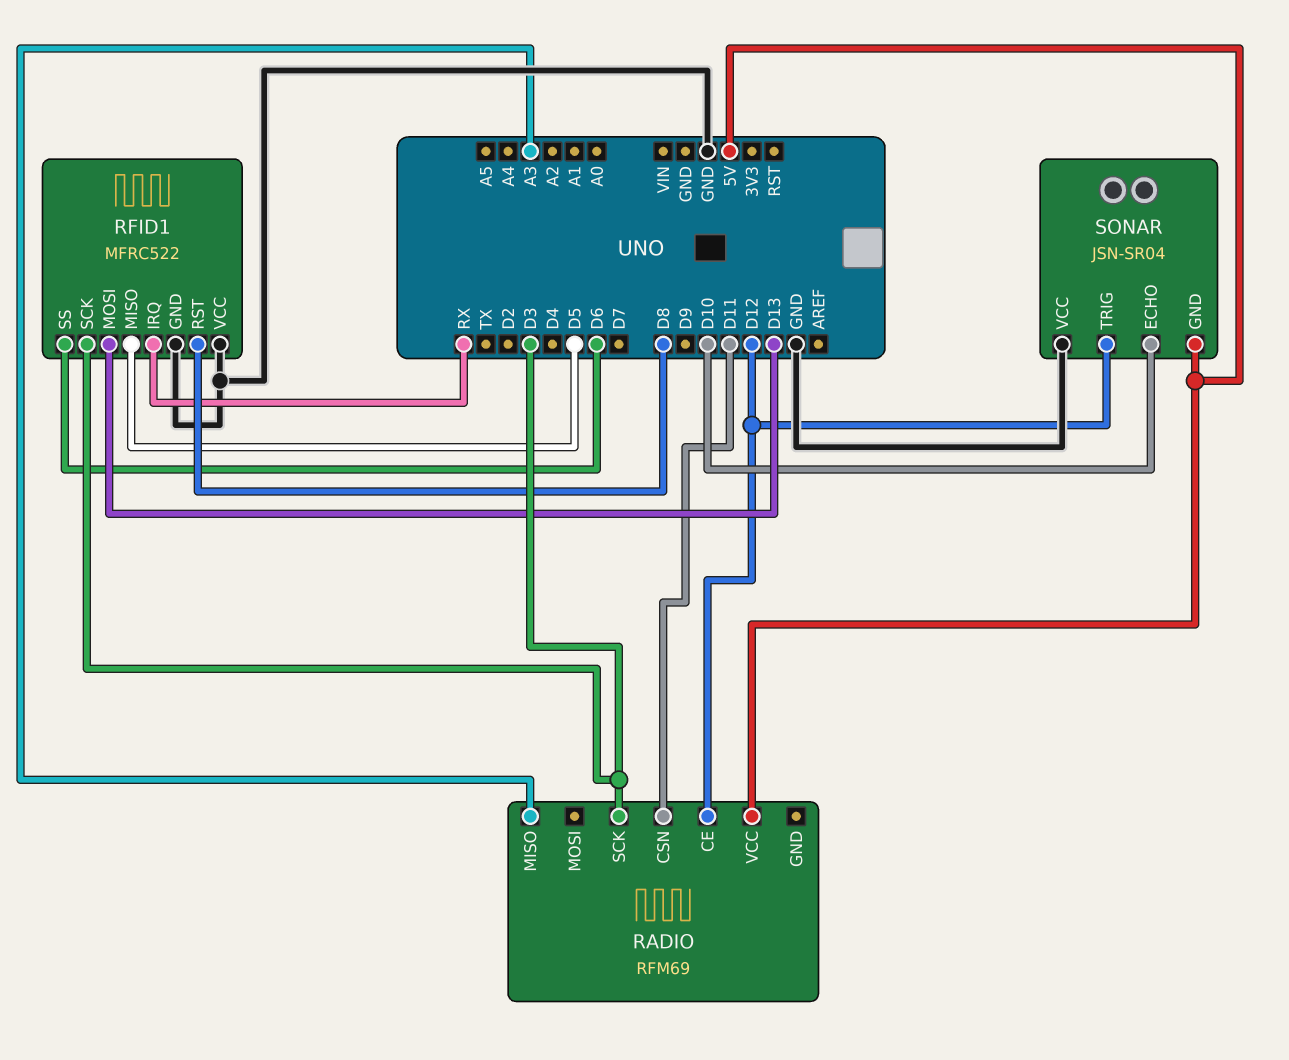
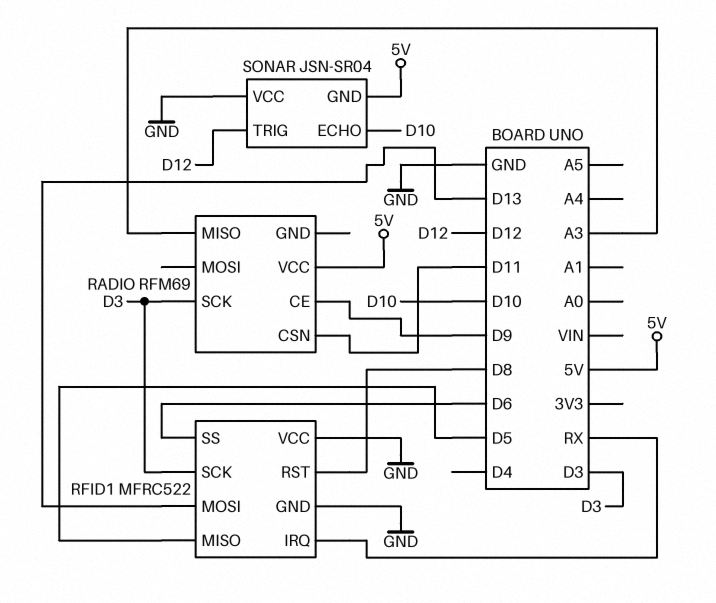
RADIO pin CE: D12 -> D9

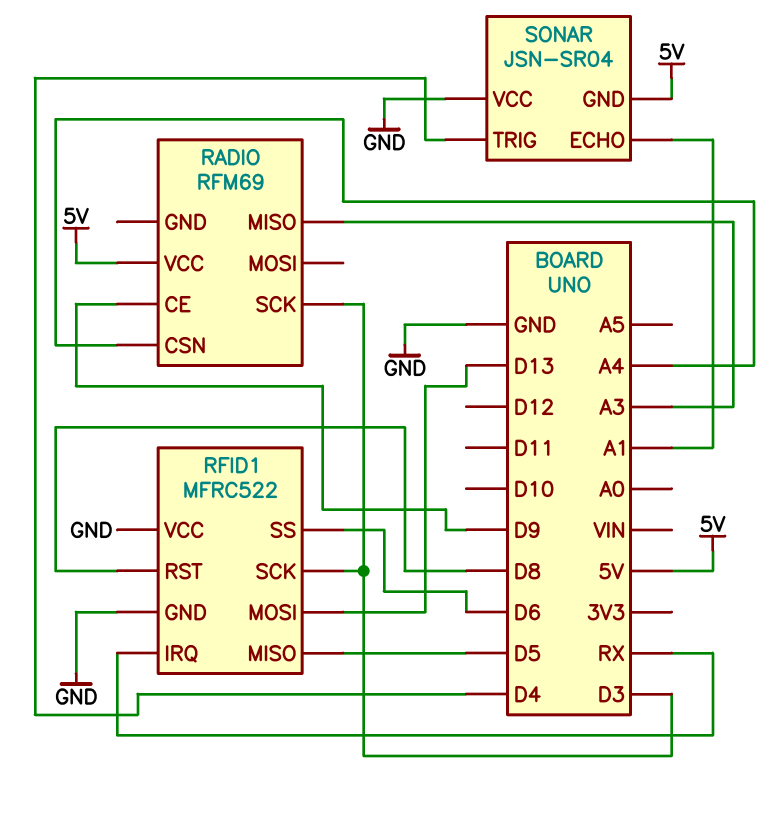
RADIO pin CSN: D11 -> A4
SONAR pin ECHO: D10 -> A1
SONAR pin TRIG: D12 -> D4

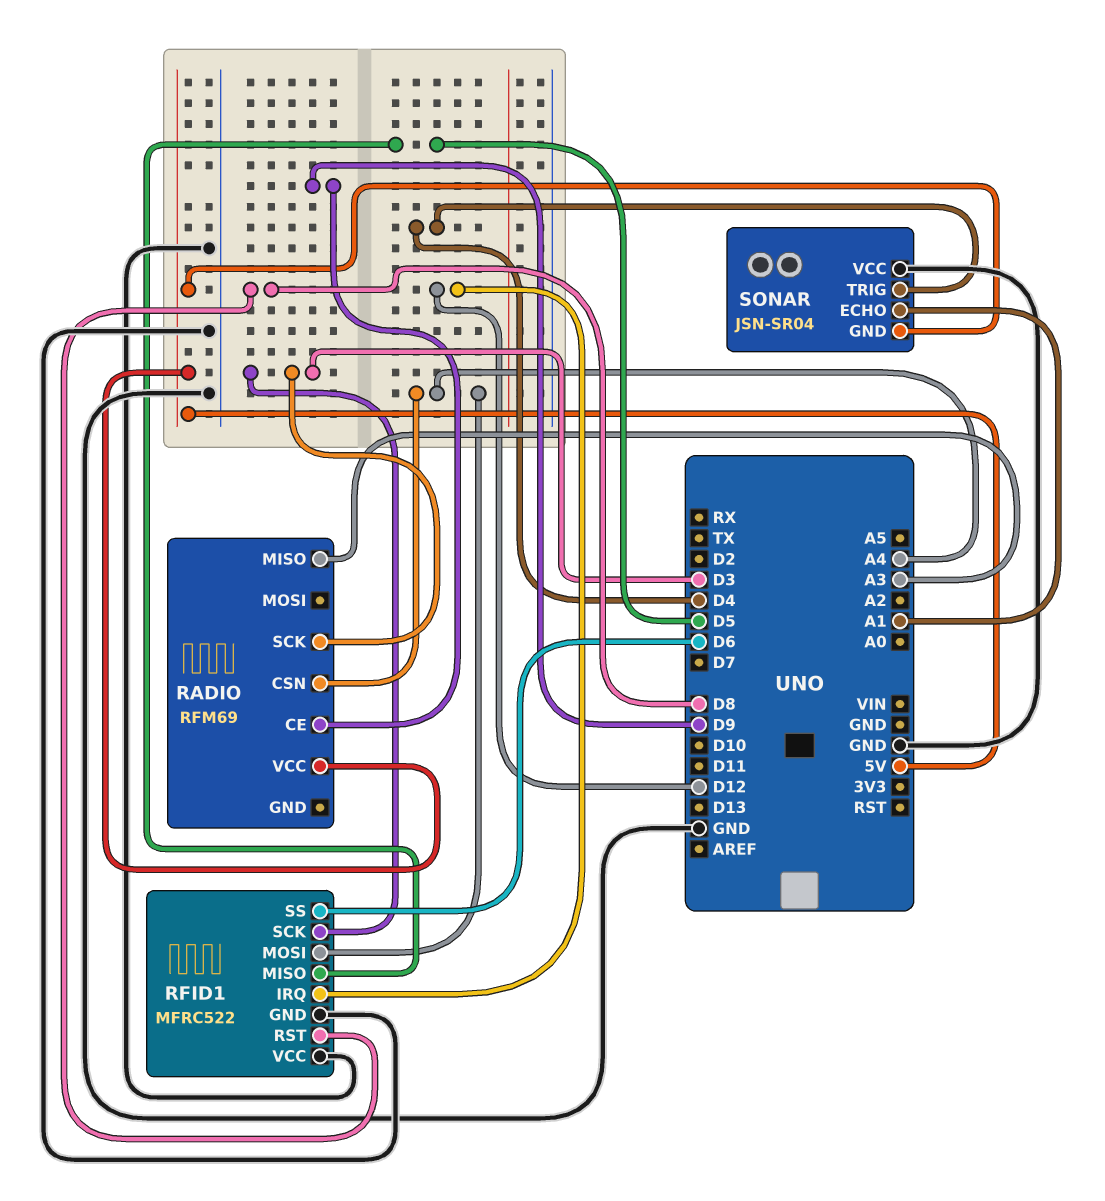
RFID1 pin IRQ: RX -> D12
RFID1 pin MOSI: D13 -> A4

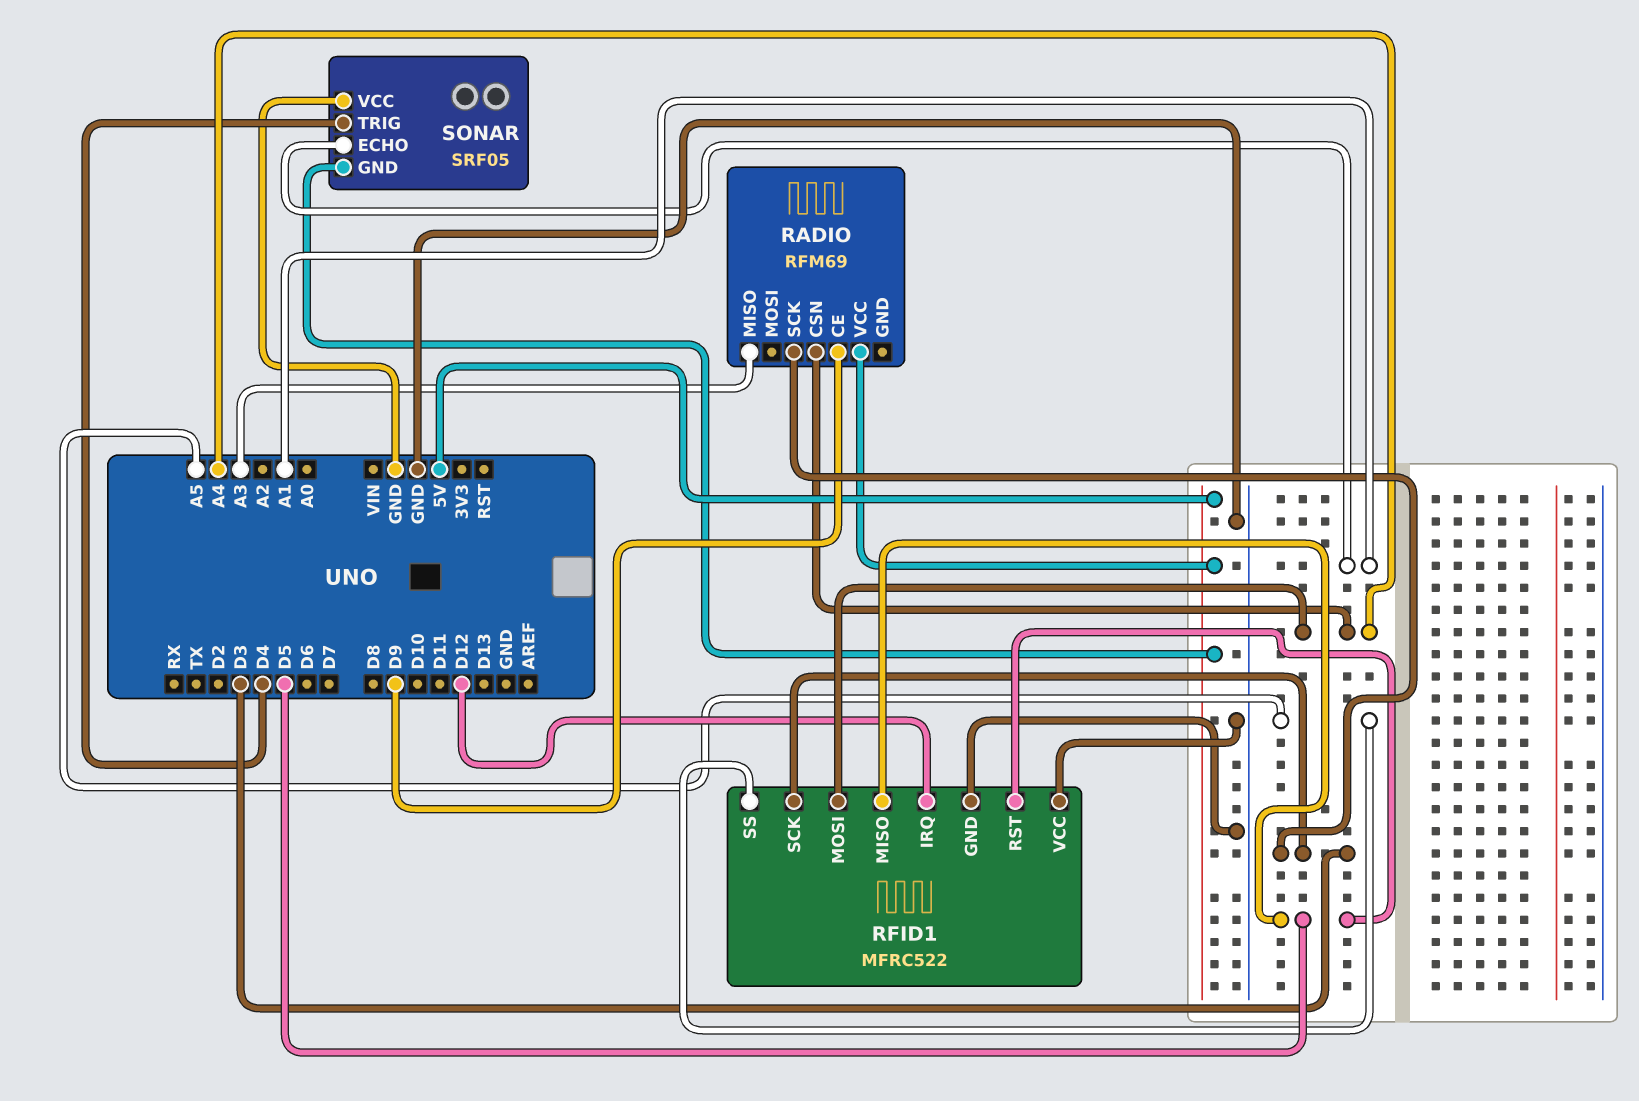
RFID1 pin RST: D8 -> D5
RFID1 pin SS: D6 -> A5
SONAR: JSN-SR04 -> SRF05

